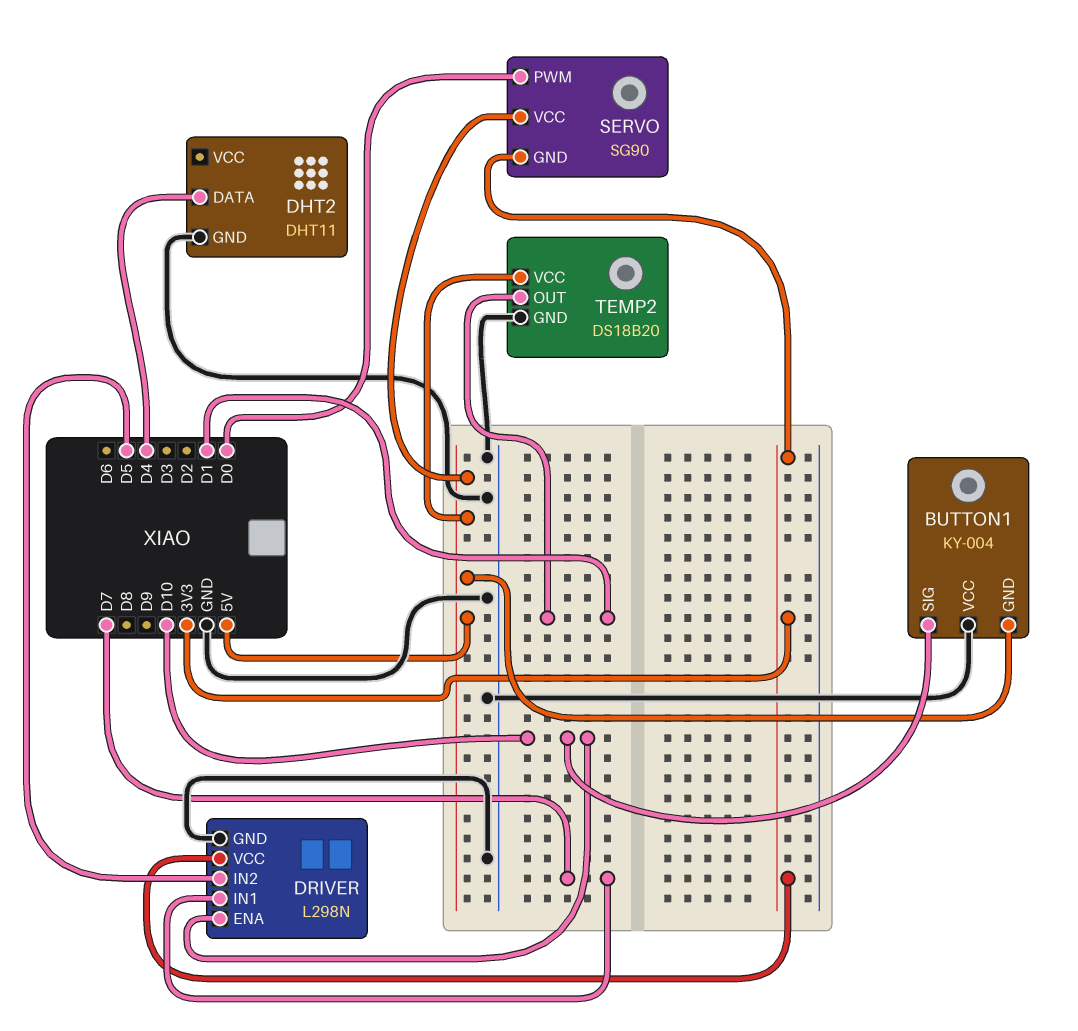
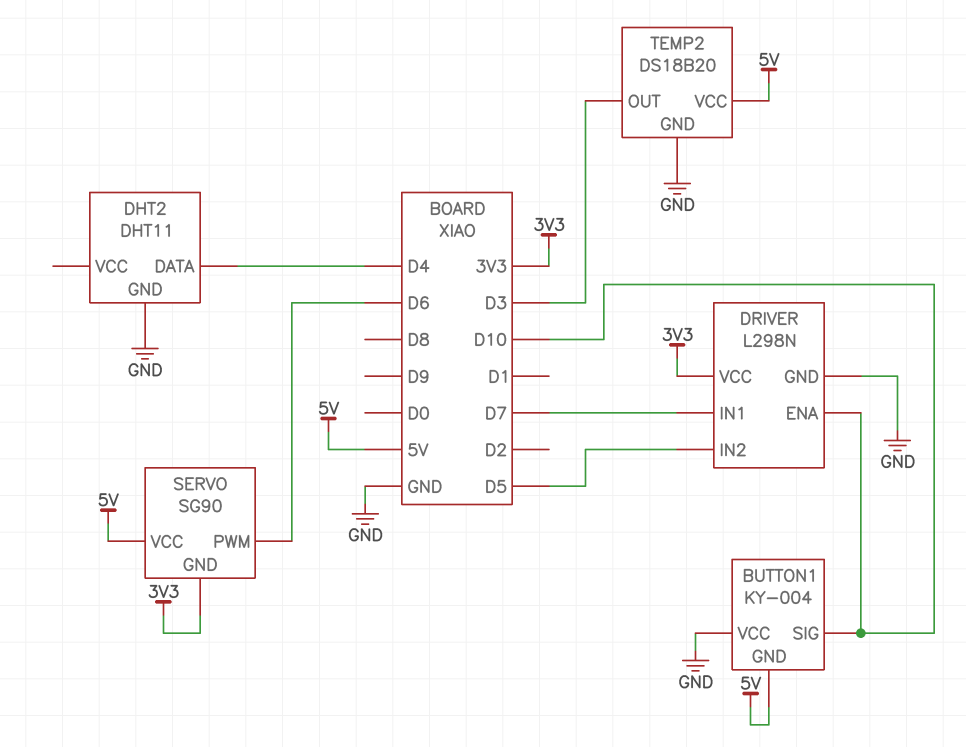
SERVO pin PWM: D0 -> D6
TEMP2 pin OUT: D1 -> D3

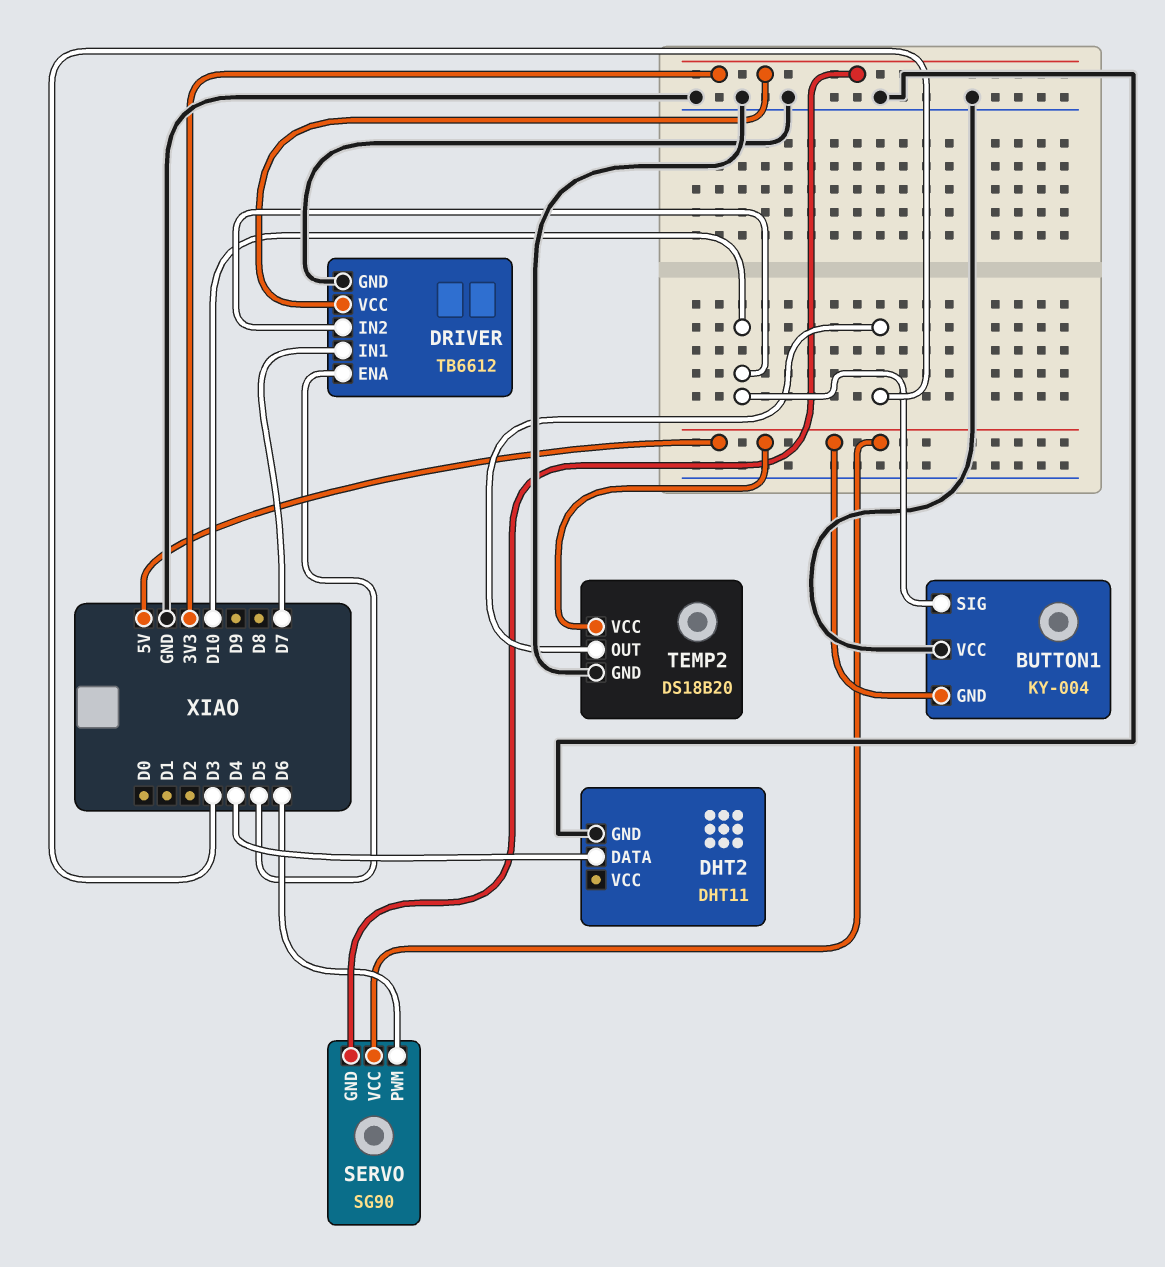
DRIVER: L298N -> TB6612
DRIVER pin ENA: D10 -> D5
DRIVER pin IN2: D5 -> D10

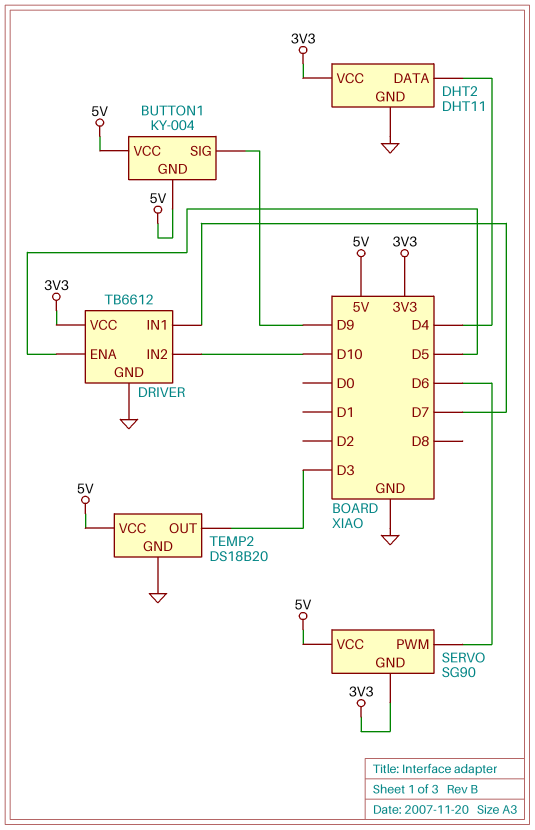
BUTTON1 pin SIG: D10 -> D9
BUTTON1 pin VCC: GND -> 5V
DHT2 pin VCC: none -> 3V3

